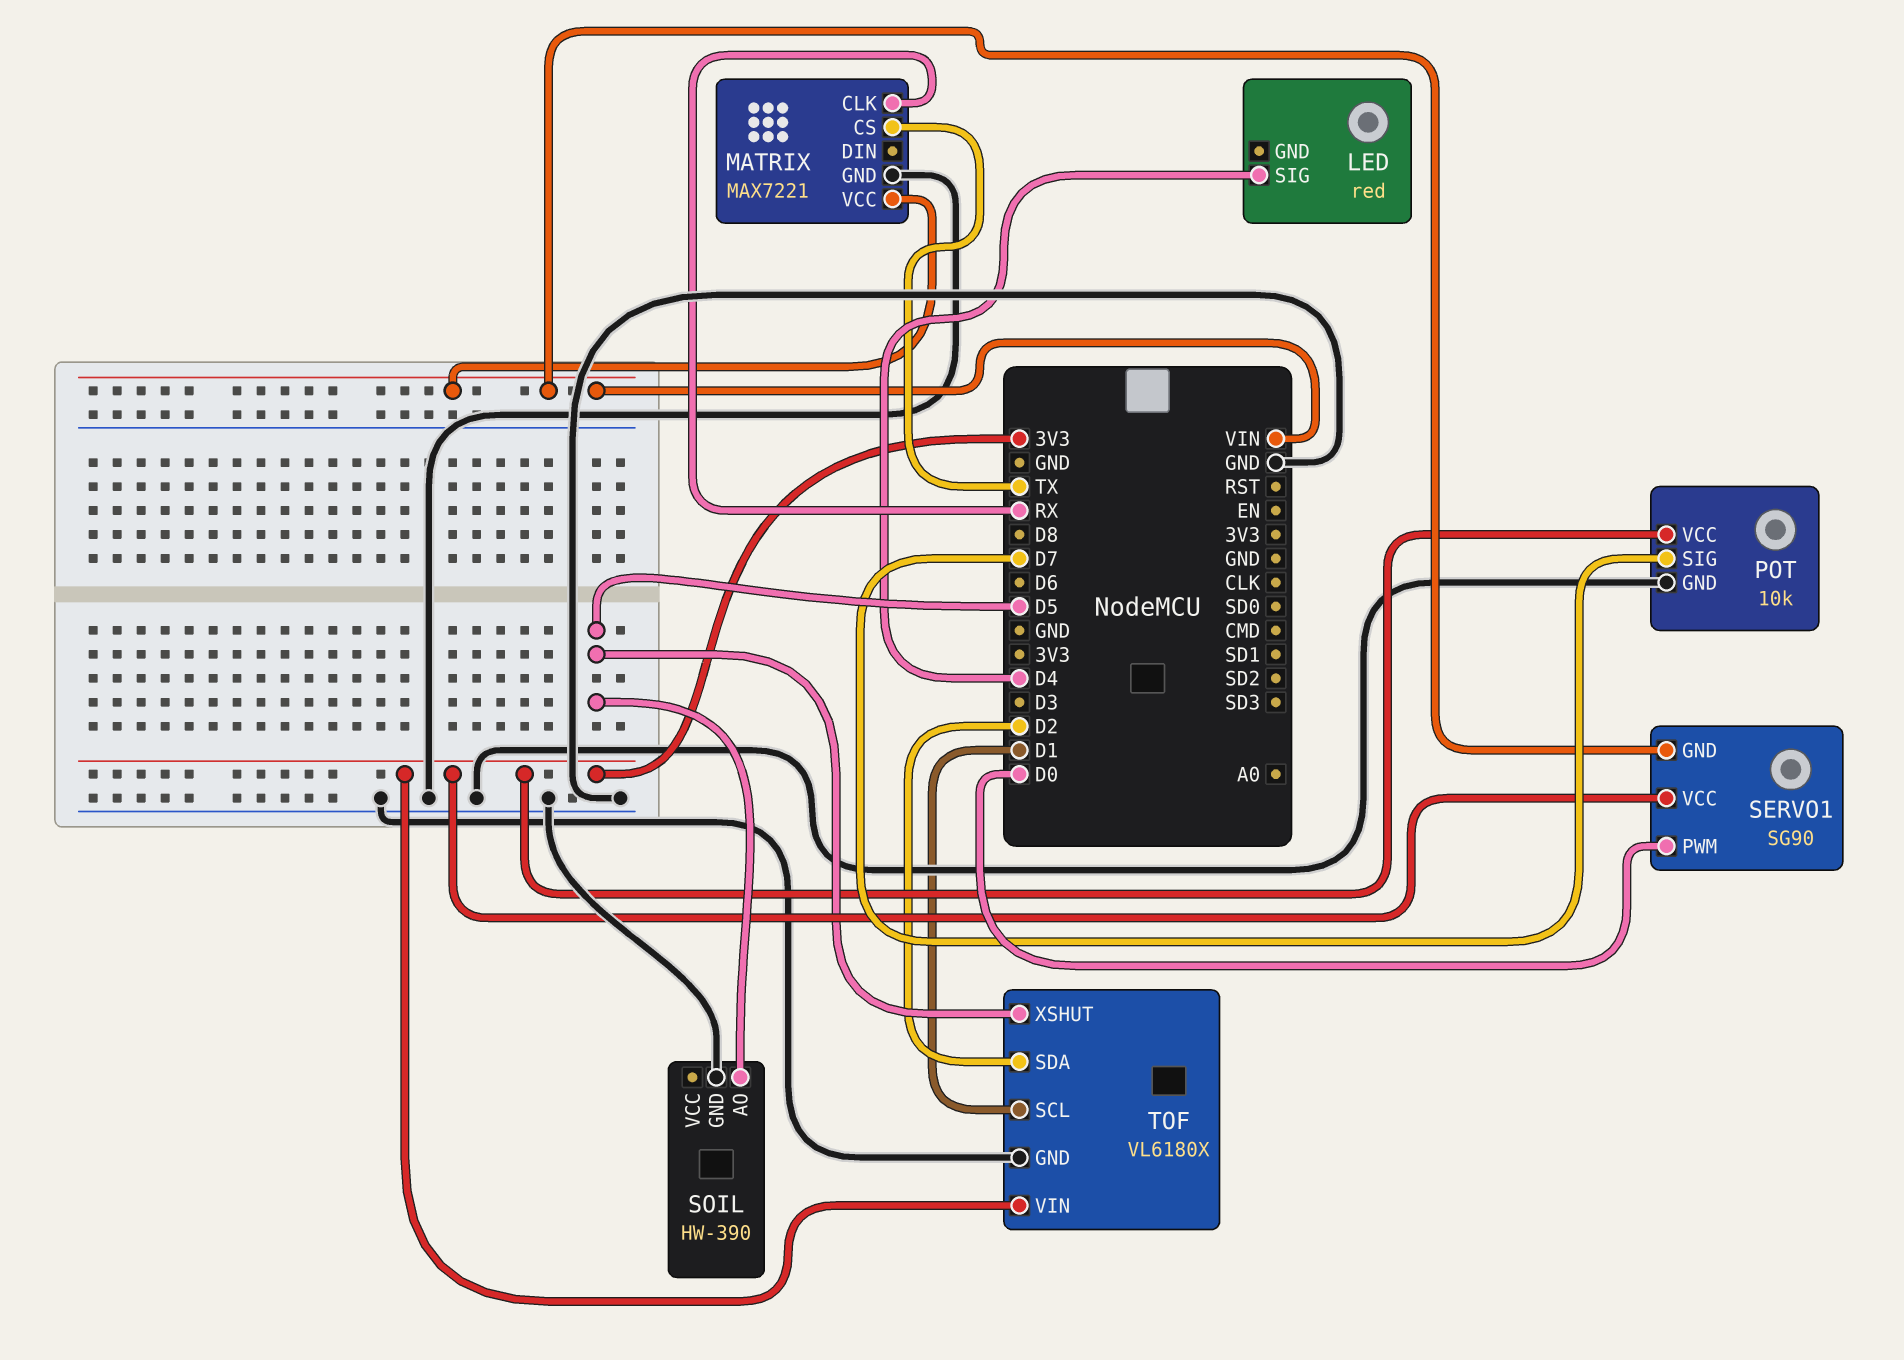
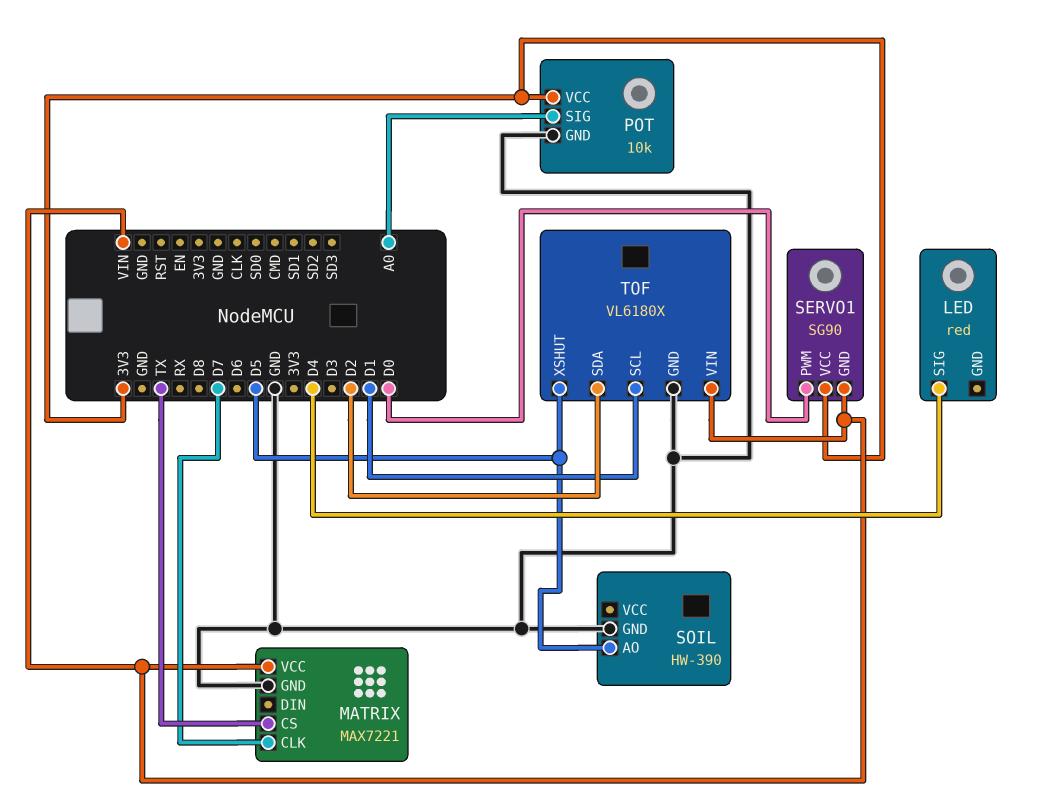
MATRIX pin CLK: RX -> D7
POT pin SIG: D7 -> A0
TOF pin VIN: 3V3 -> VIN

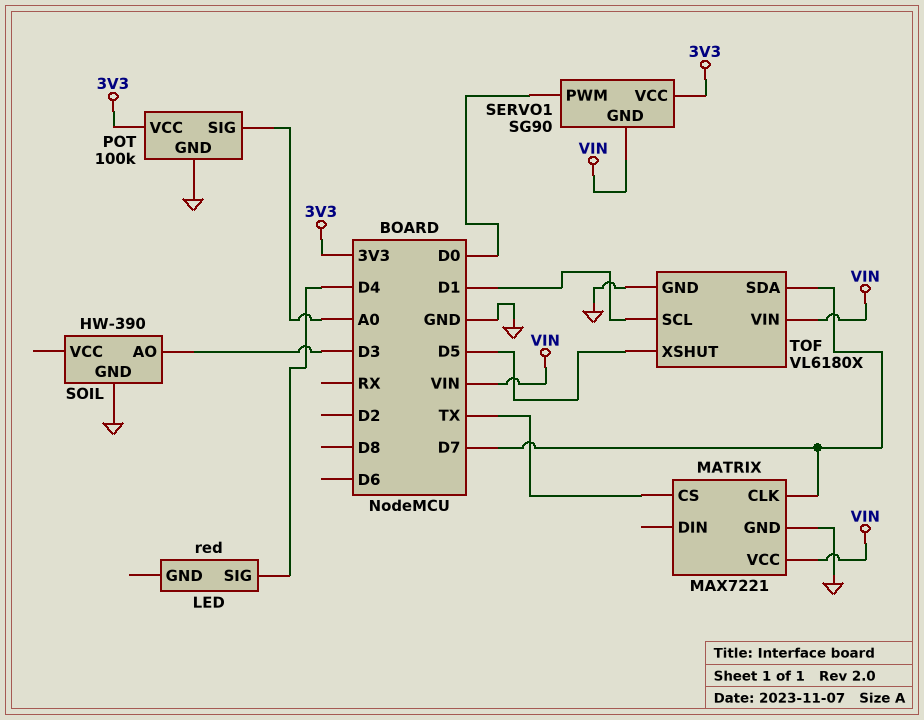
POT: 10k -> 100k
SOIL pin AO: D5 -> D3
TOF pin SDA: D2 -> D7

